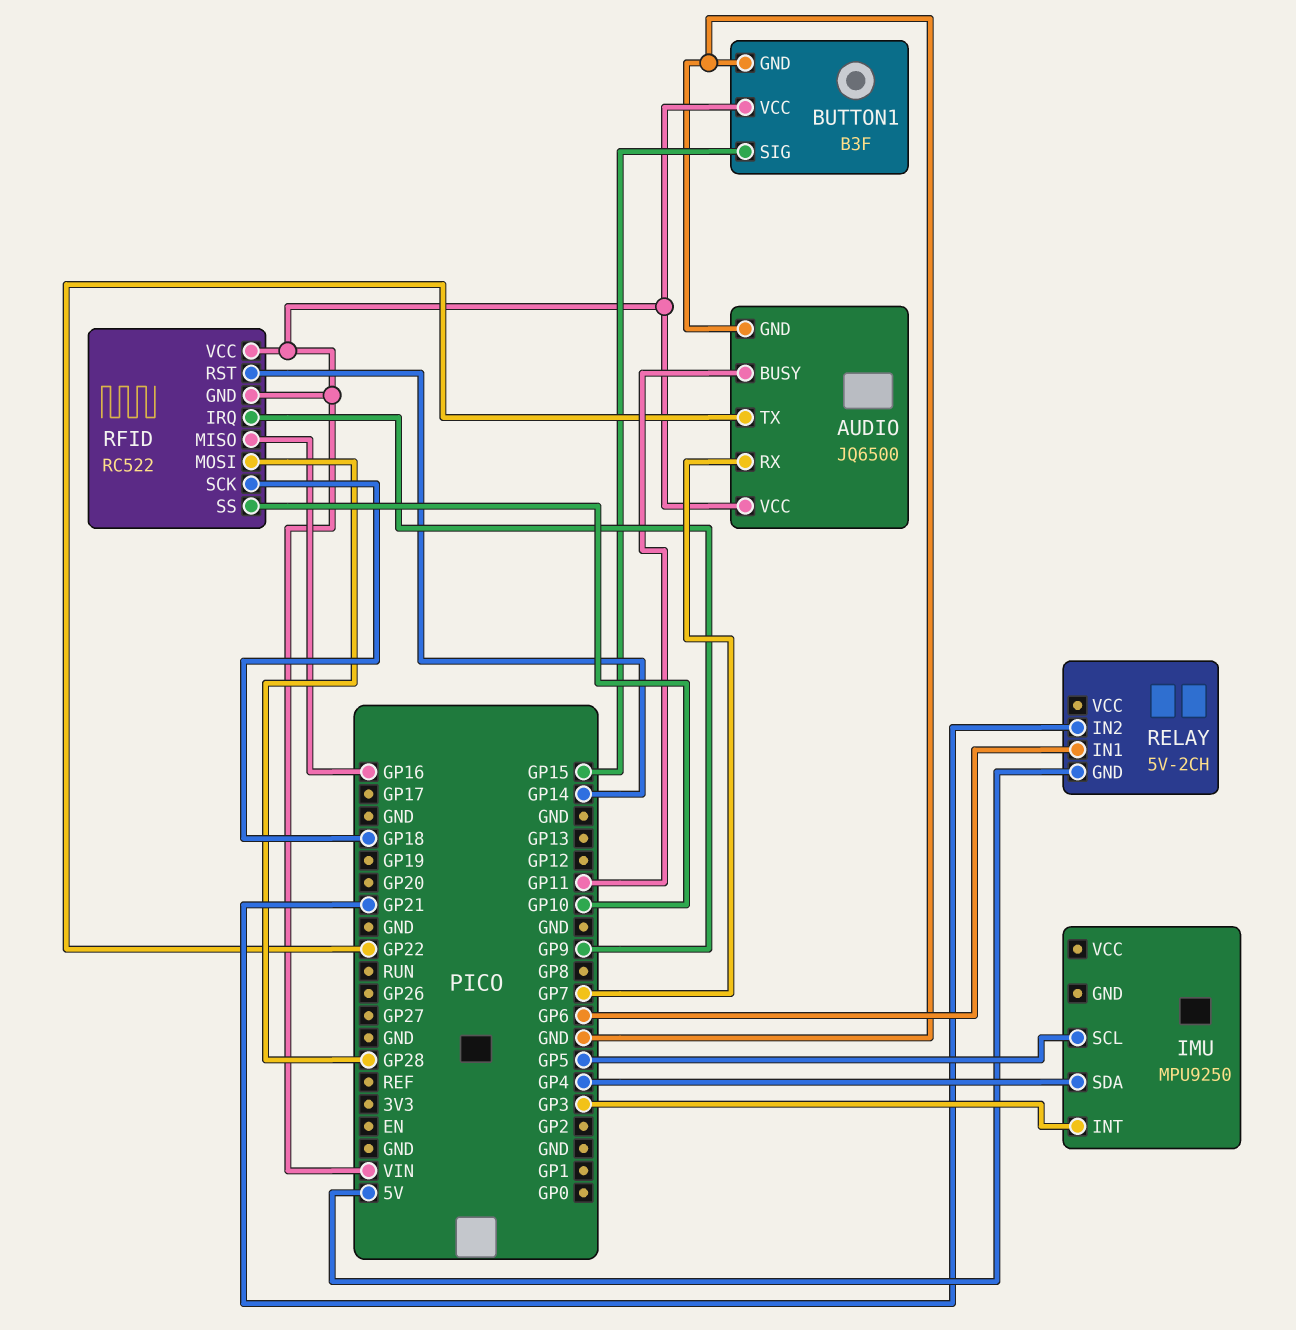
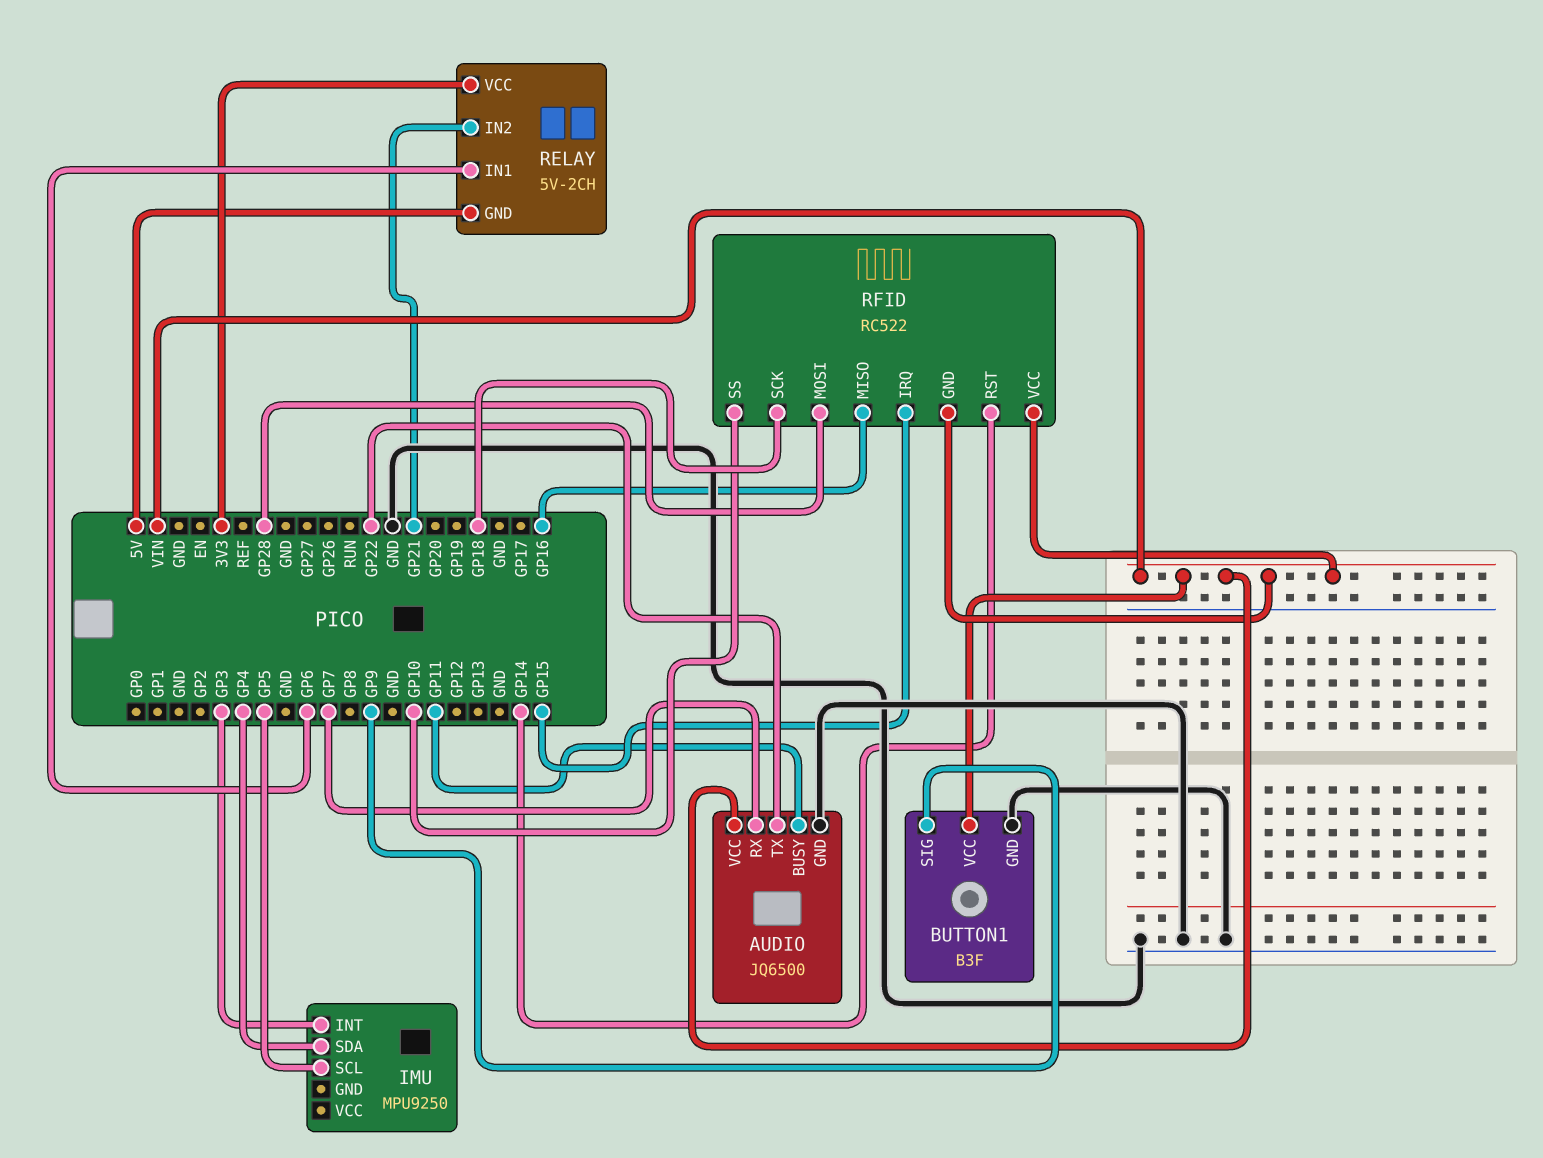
BUTTON1 pin SIG: GP15 -> GP9
RELAY pin VCC: none -> 3V3
RFID pin IRQ: GP9 -> GP15

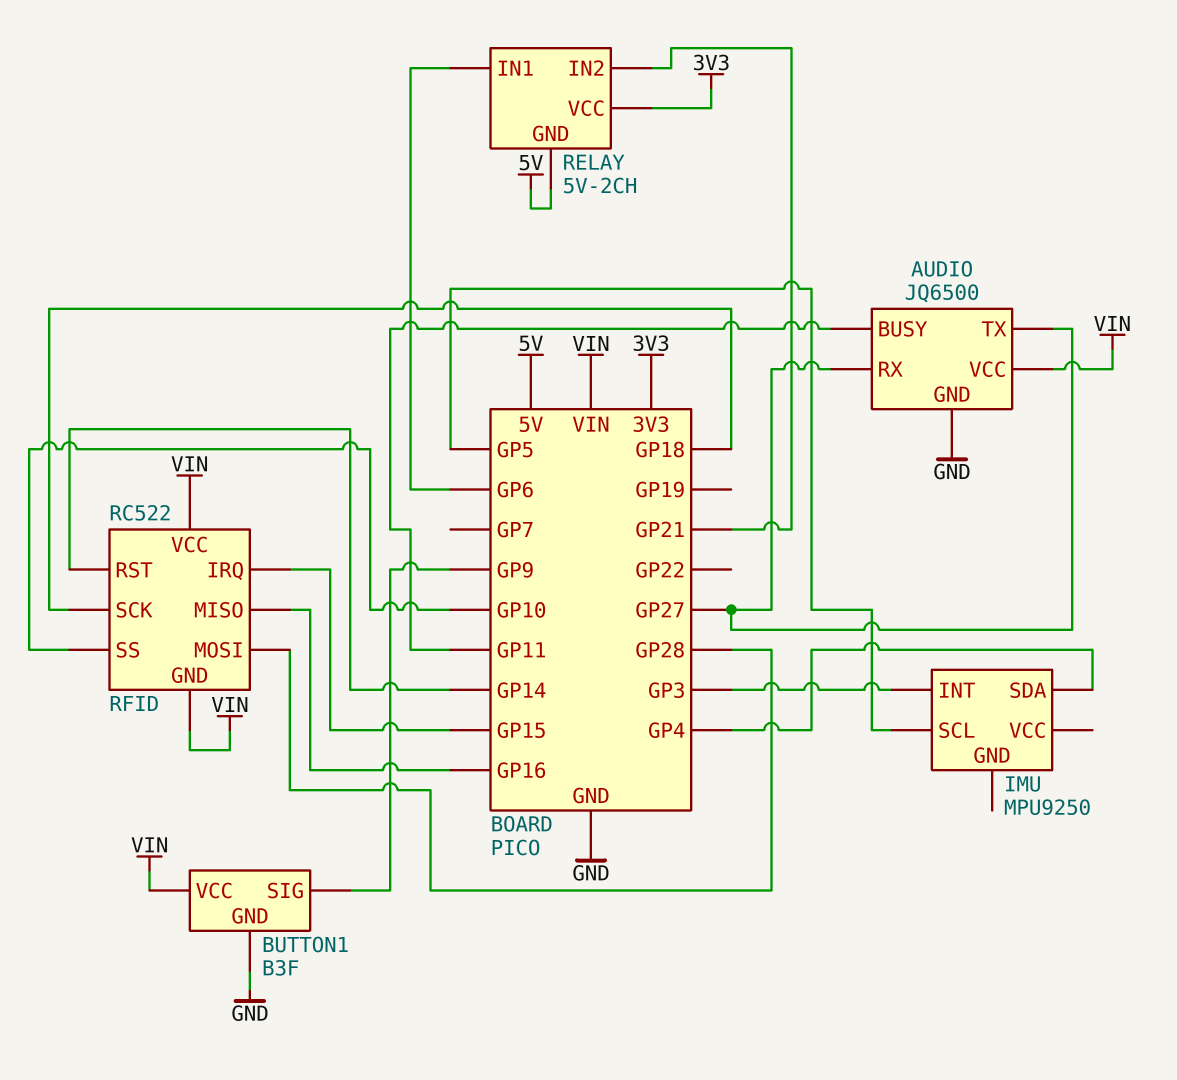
AUDIO pin RX: GP7 -> GP27
AUDIO pin TX: GP22 -> GP27

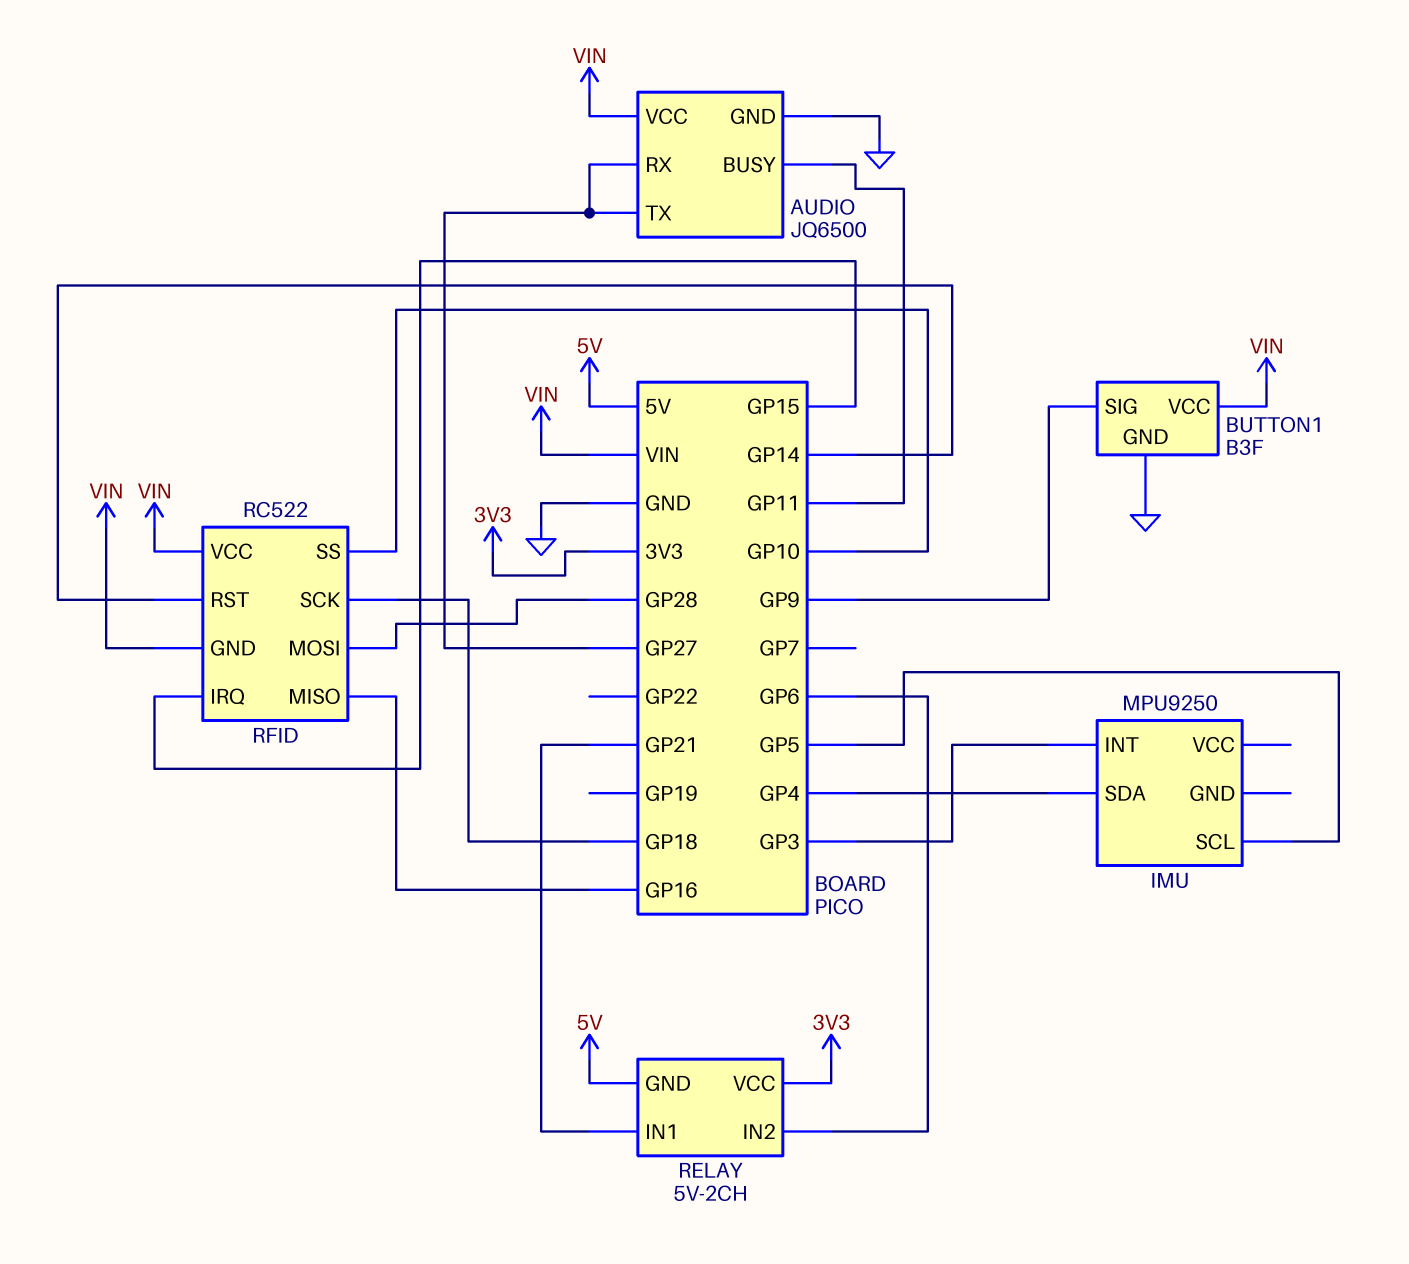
RELAY pin IN1: GP6 -> GP21
RELAY pin IN2: GP21 -> GP6

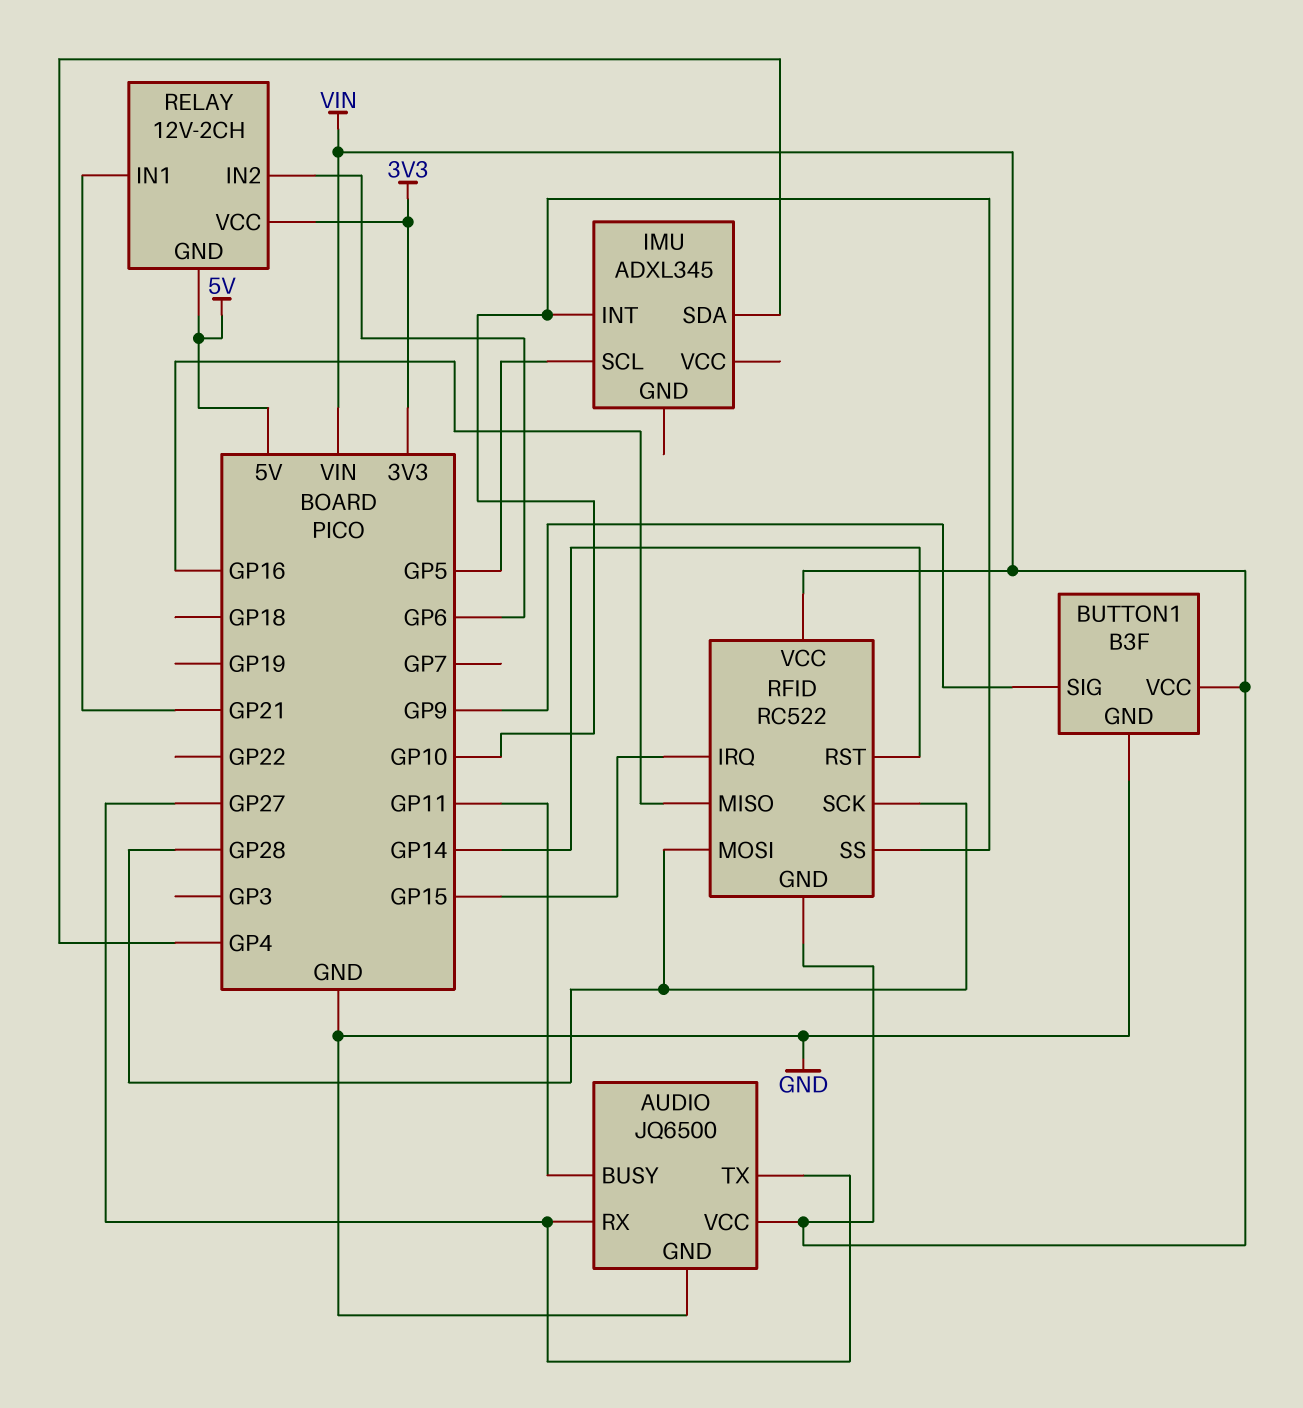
IMU: MPU9250 -> ADXL345
IMU pin INT: GP3 -> GP10
RELAY: 5V-2CH -> 12V-2CH
RFID pin SCK: GP18 -> GP28

